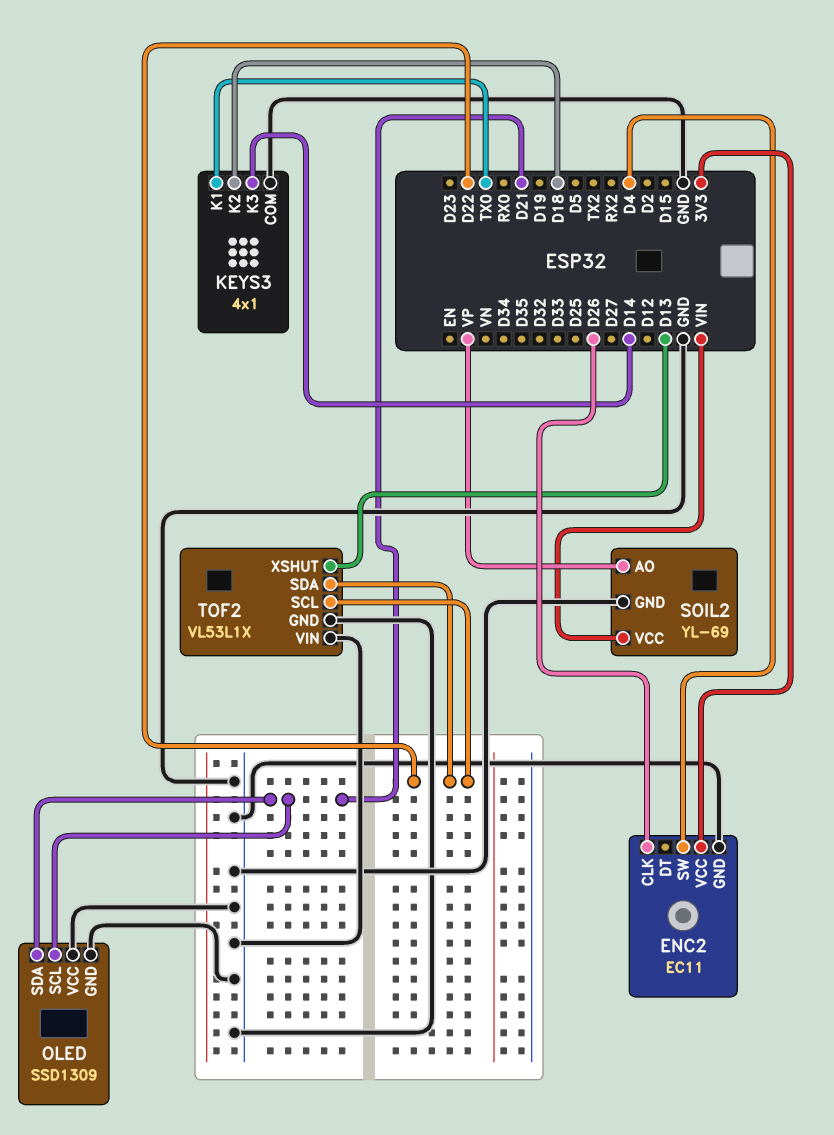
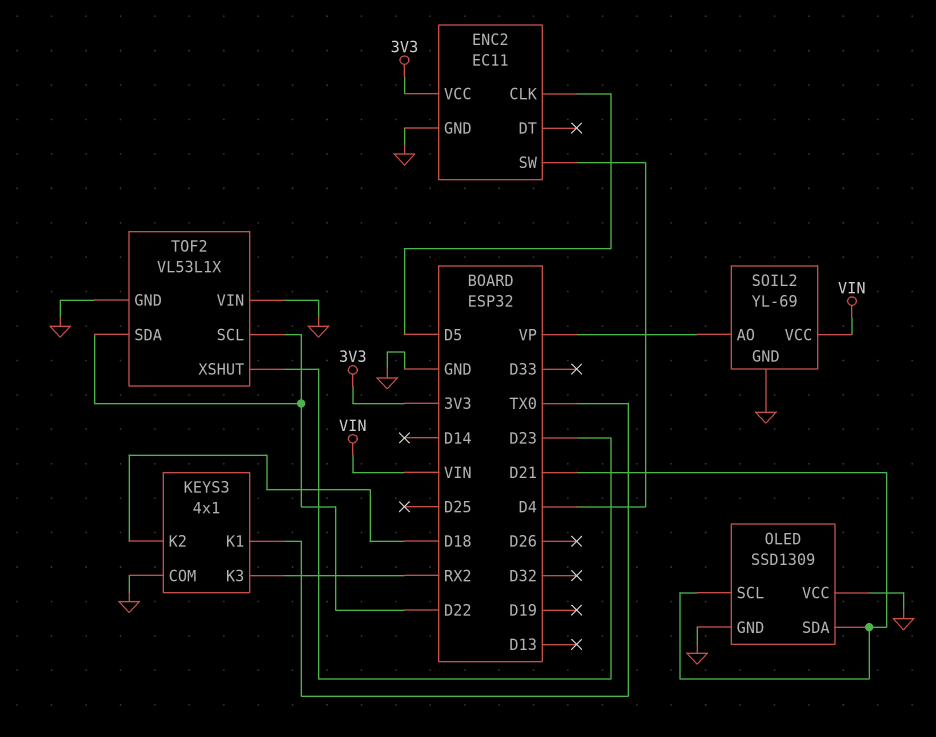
ENC2 pin CLK: D26 -> D5
KEYS3 pin K3: D14 -> RX2
TOF2 pin XSHUT: D13 -> D23

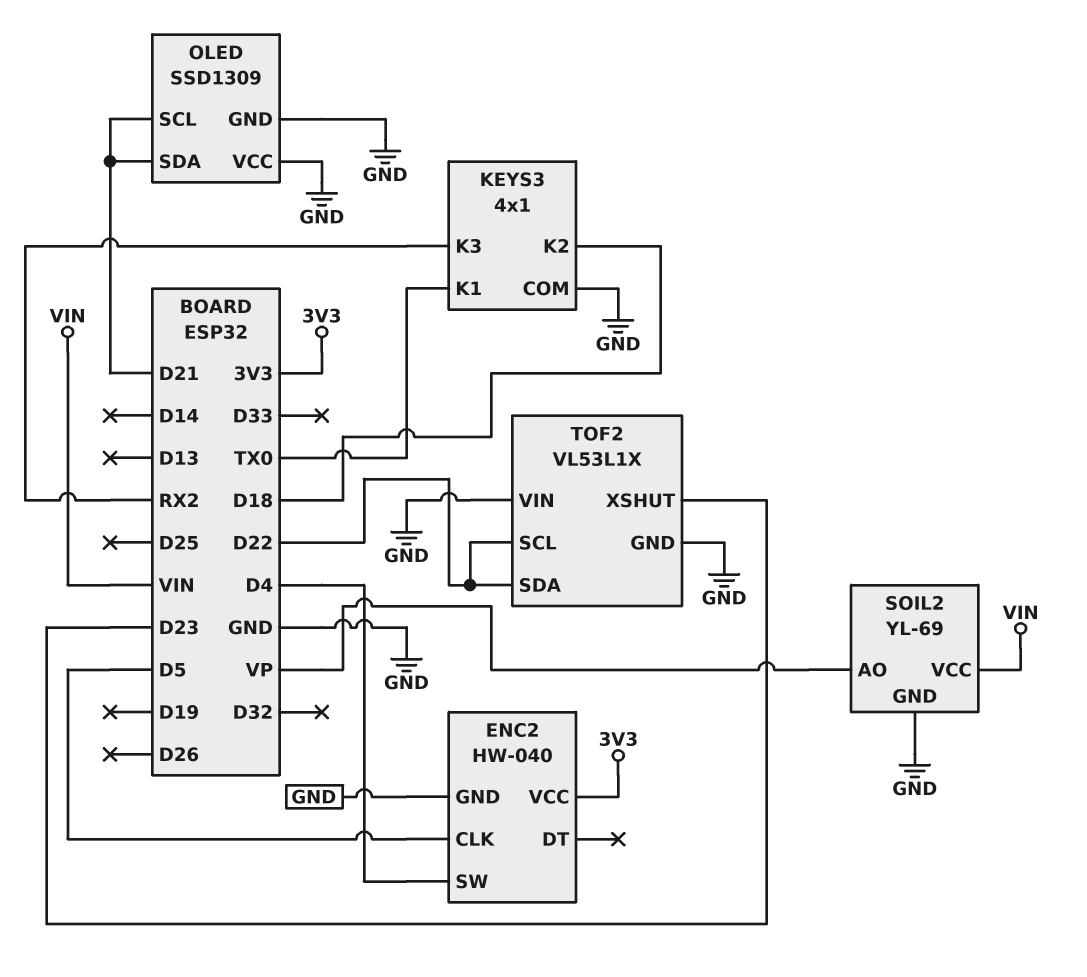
ENC2: EC11 -> HW-040

